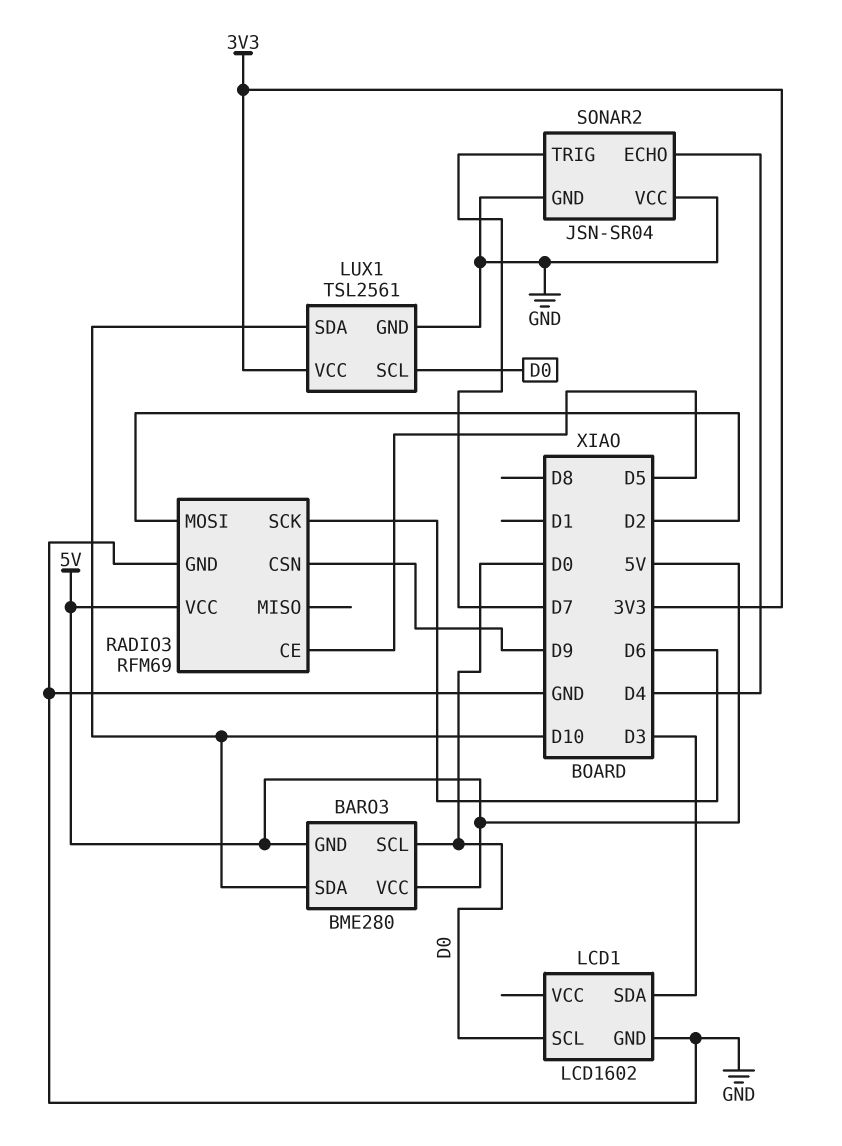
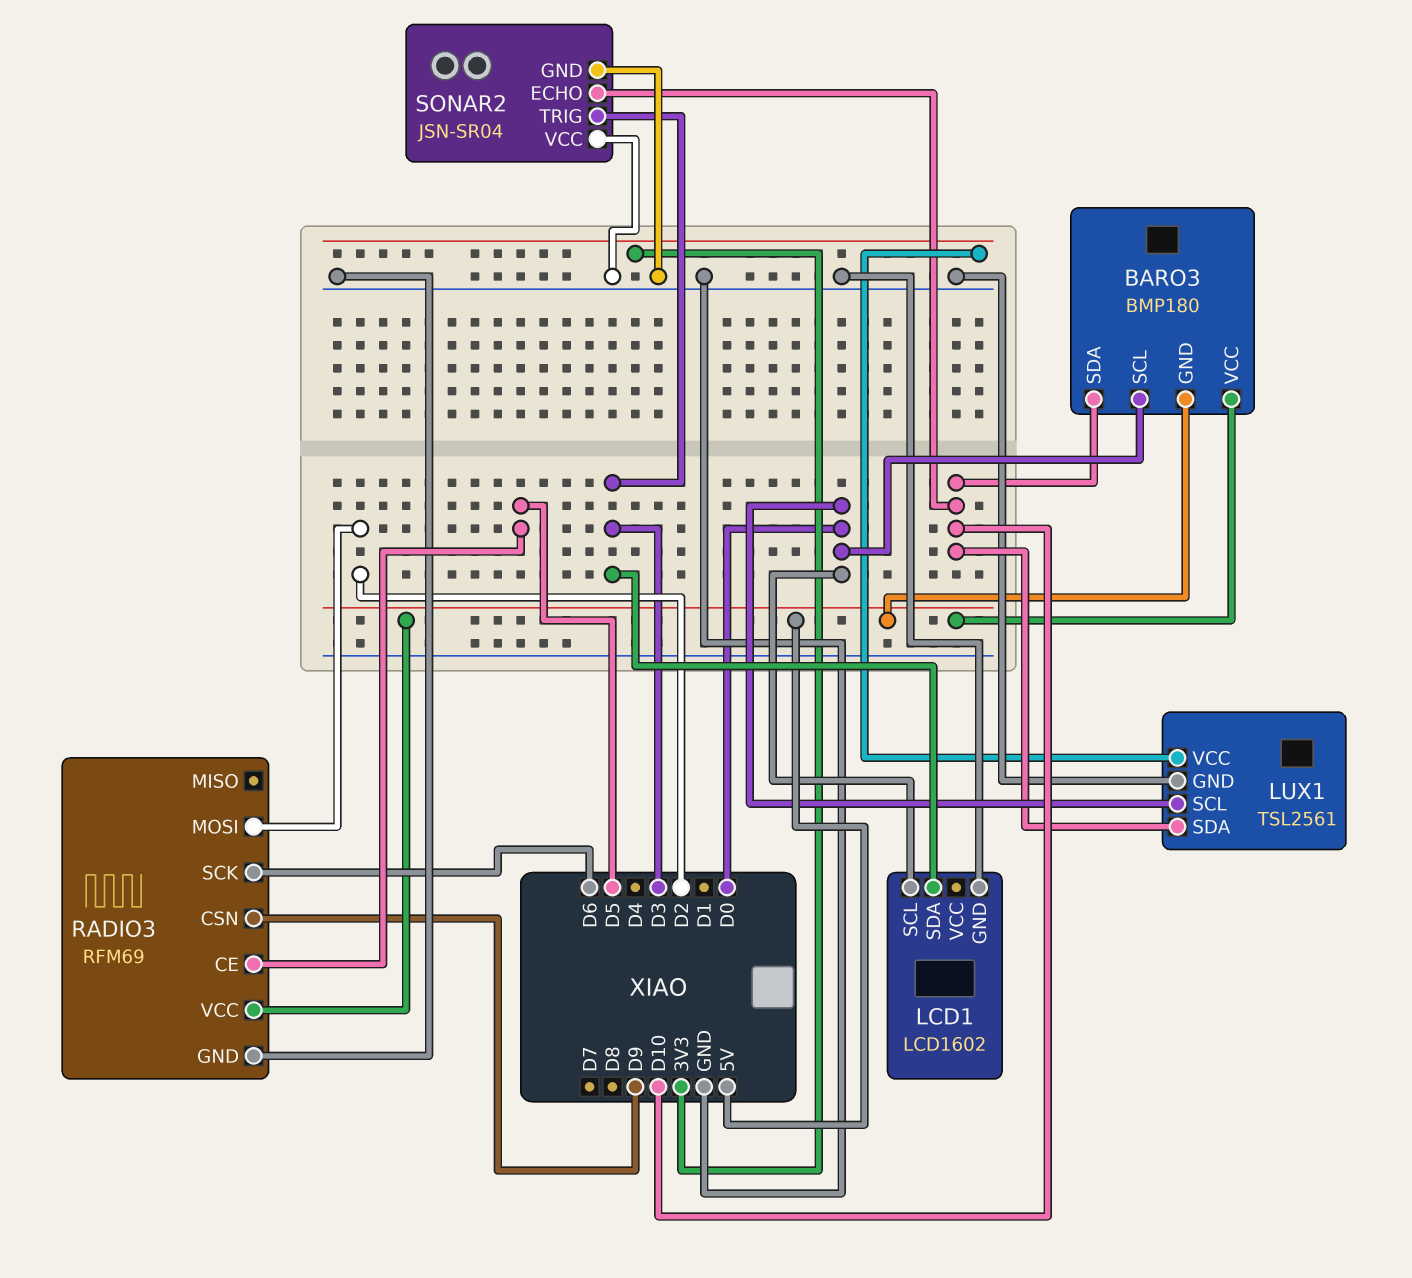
BARO3: BME280 -> BMP180
SONAR2 pin ECHO: D4 -> D10
SONAR2 pin TRIG: D7 -> D3

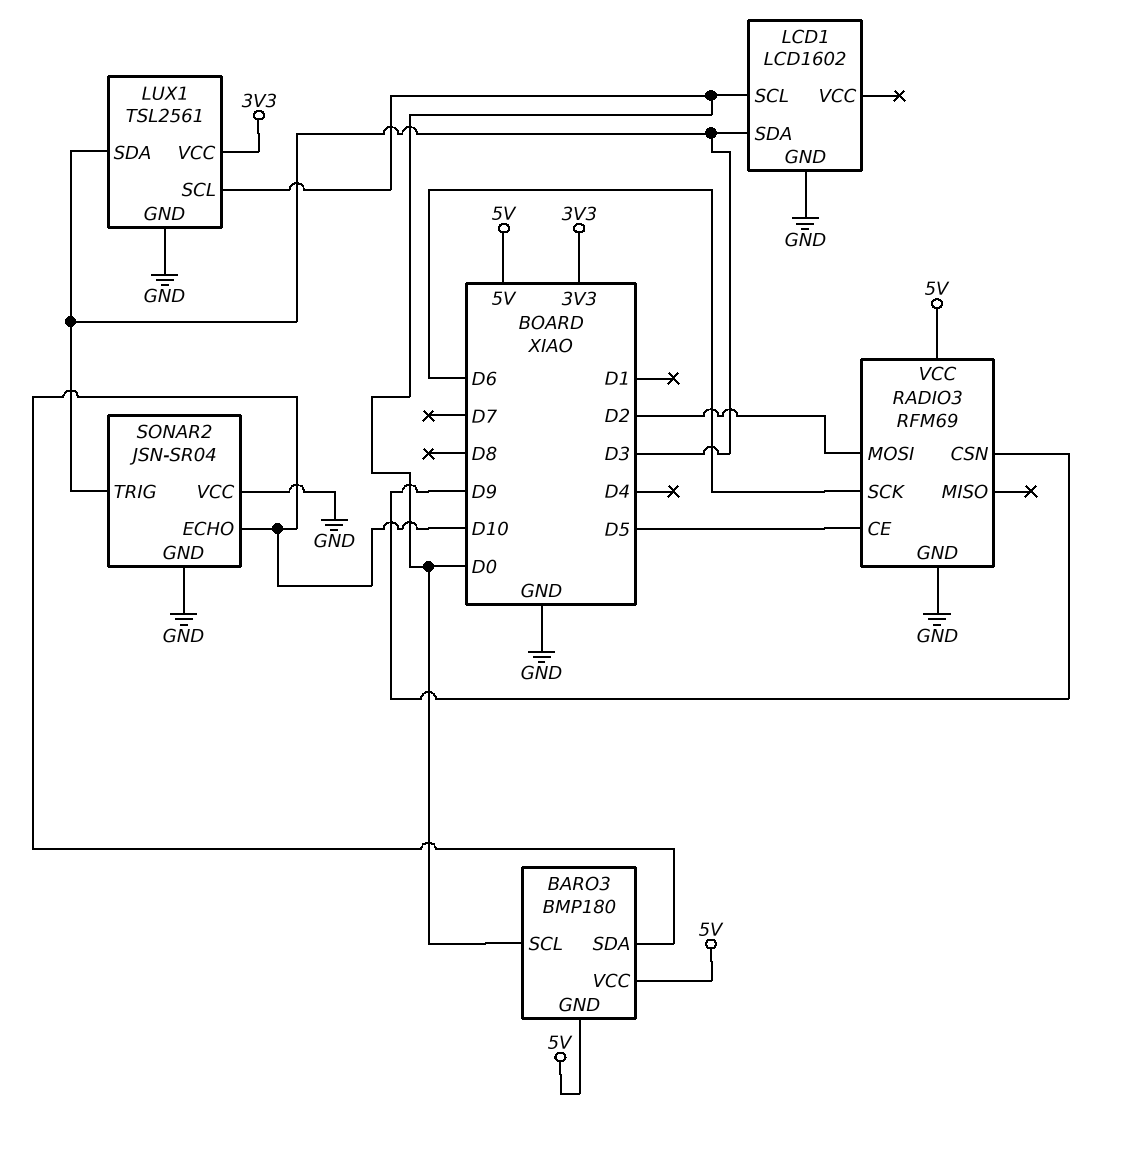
LUX1 pin SDA: D10 -> D3

